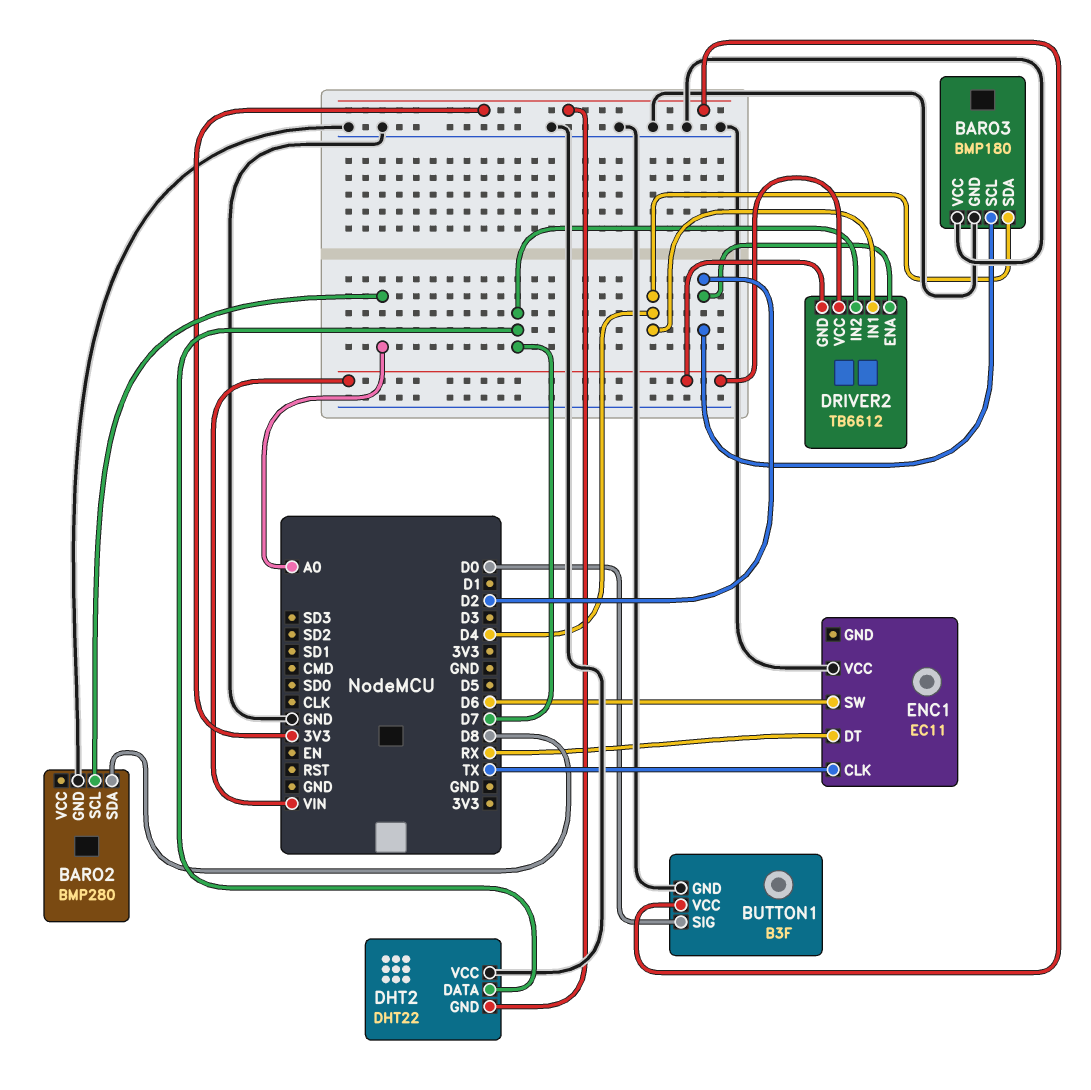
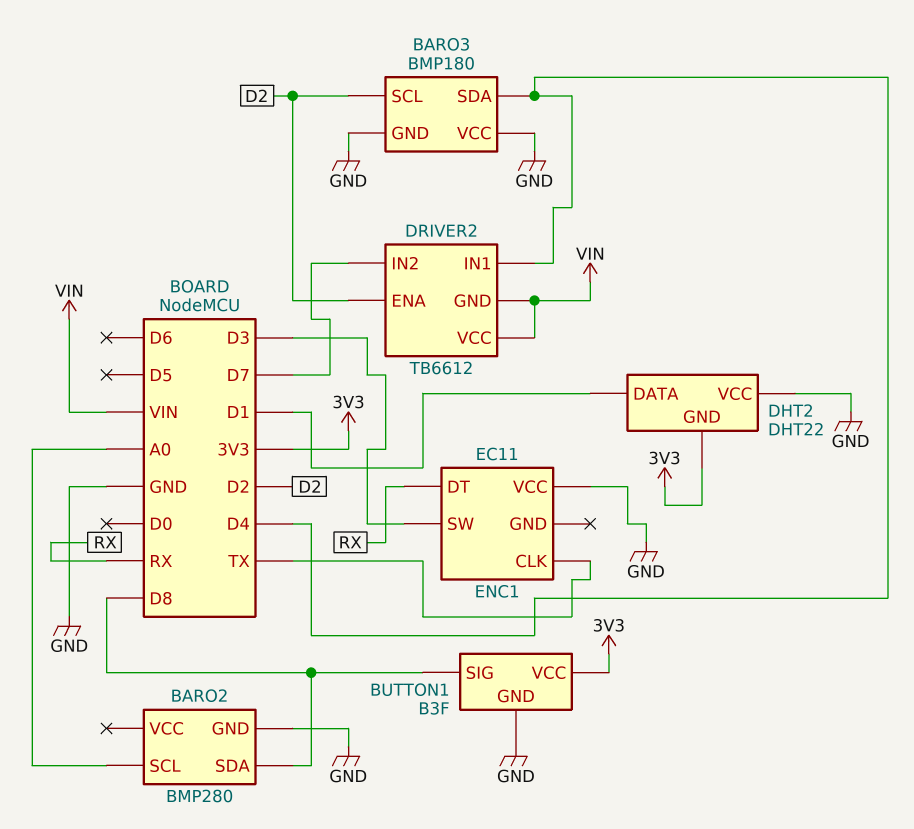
BUTTON1 pin SIG: D0 -> D8
DHT2 pin DATA: D7 -> D1
ENC1 pin SW: D6 -> D3

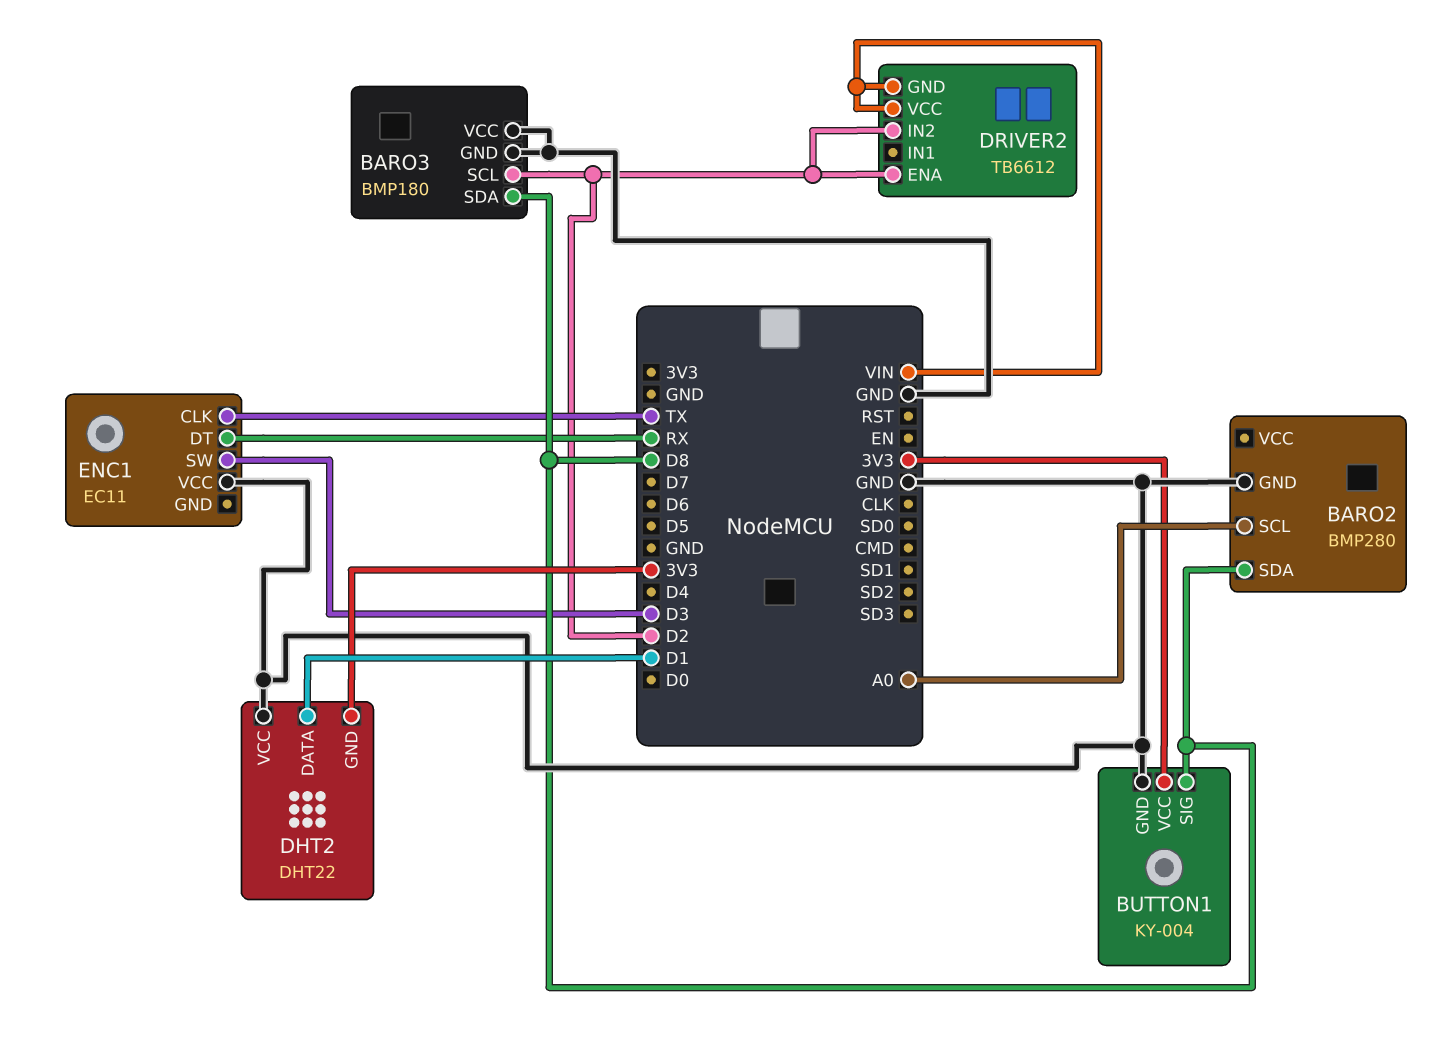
BARO3 pin SDA: D4 -> D8
BUTTON1: B3F -> KY-004
DRIVER2 pin IN1: D4 -> none
DRIVER2 pin IN2: D7 -> D2

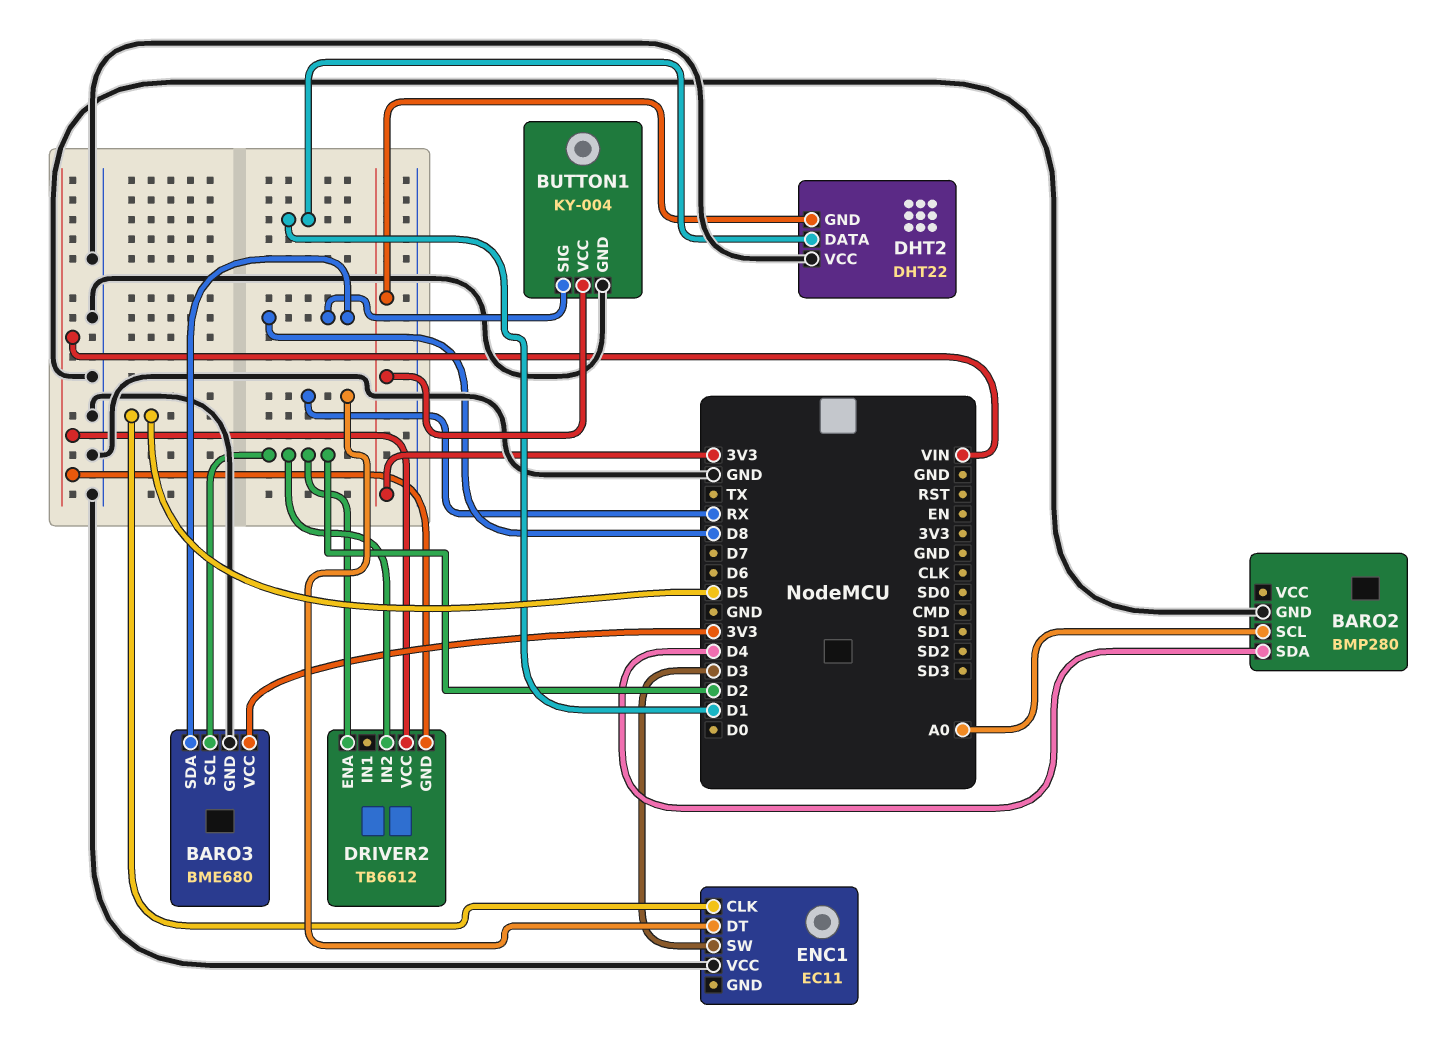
BARO2 pin SDA: D8 -> D4
BARO3: BMP180 -> BME680
BARO3 pin VCC: GND -> 3V3
ENC1 pin CLK: TX -> D5

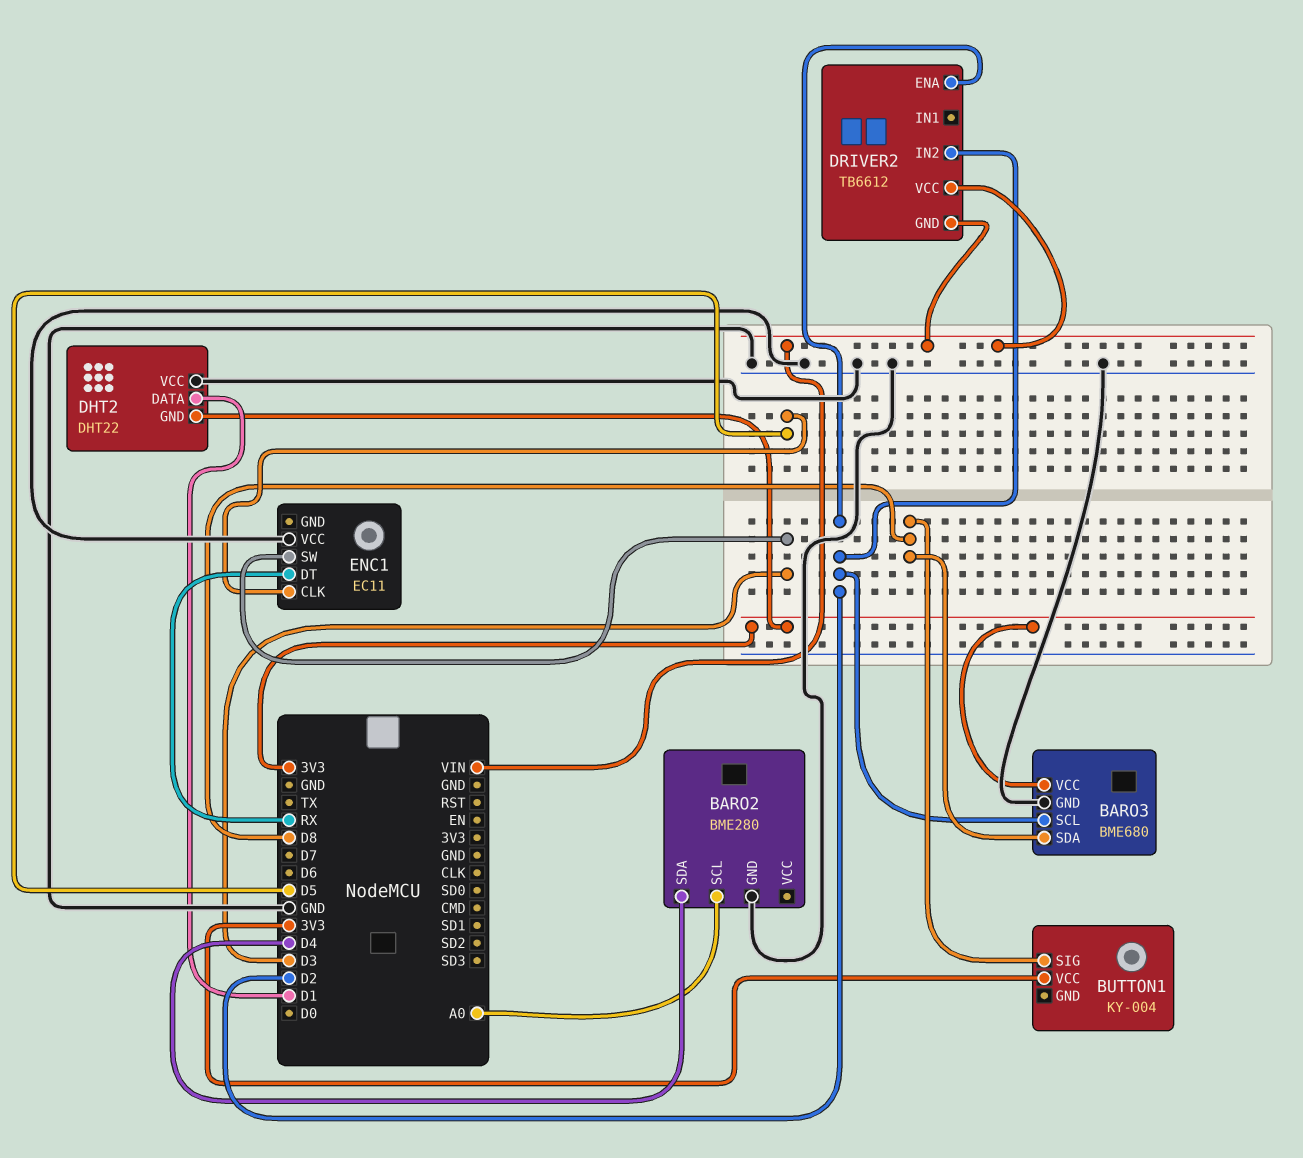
BARO2: BMP280 -> BME280
BUTTON1 pin GND: GND -> none

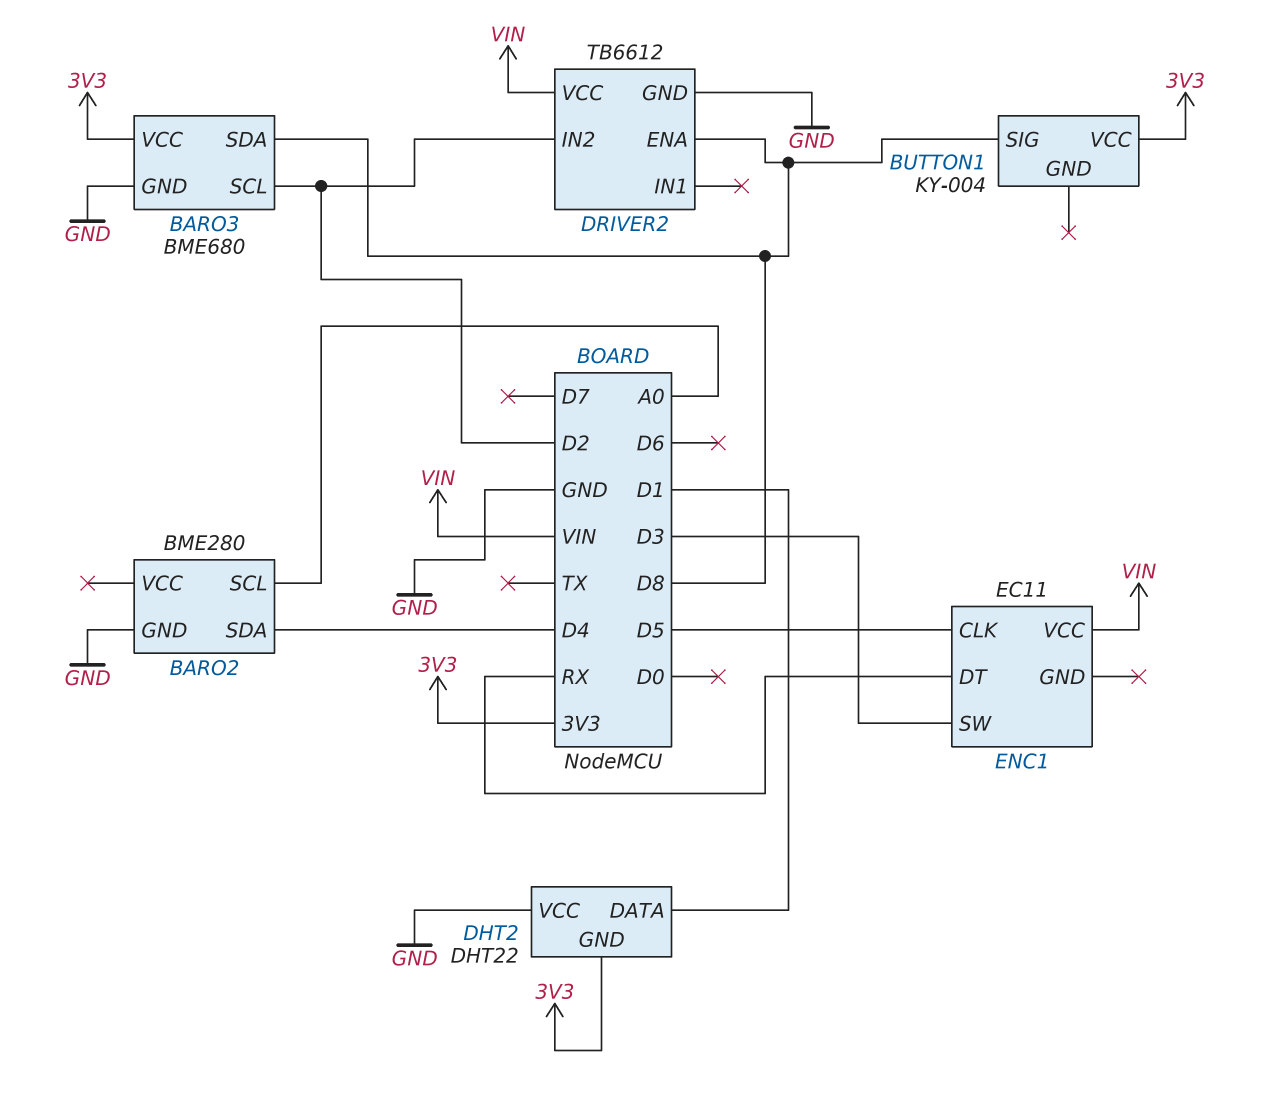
DRIVER2 pin ENA: D2 -> D8
DRIVER2 pin GND: VIN -> GND
ENC1 pin VCC: GND -> VIN

